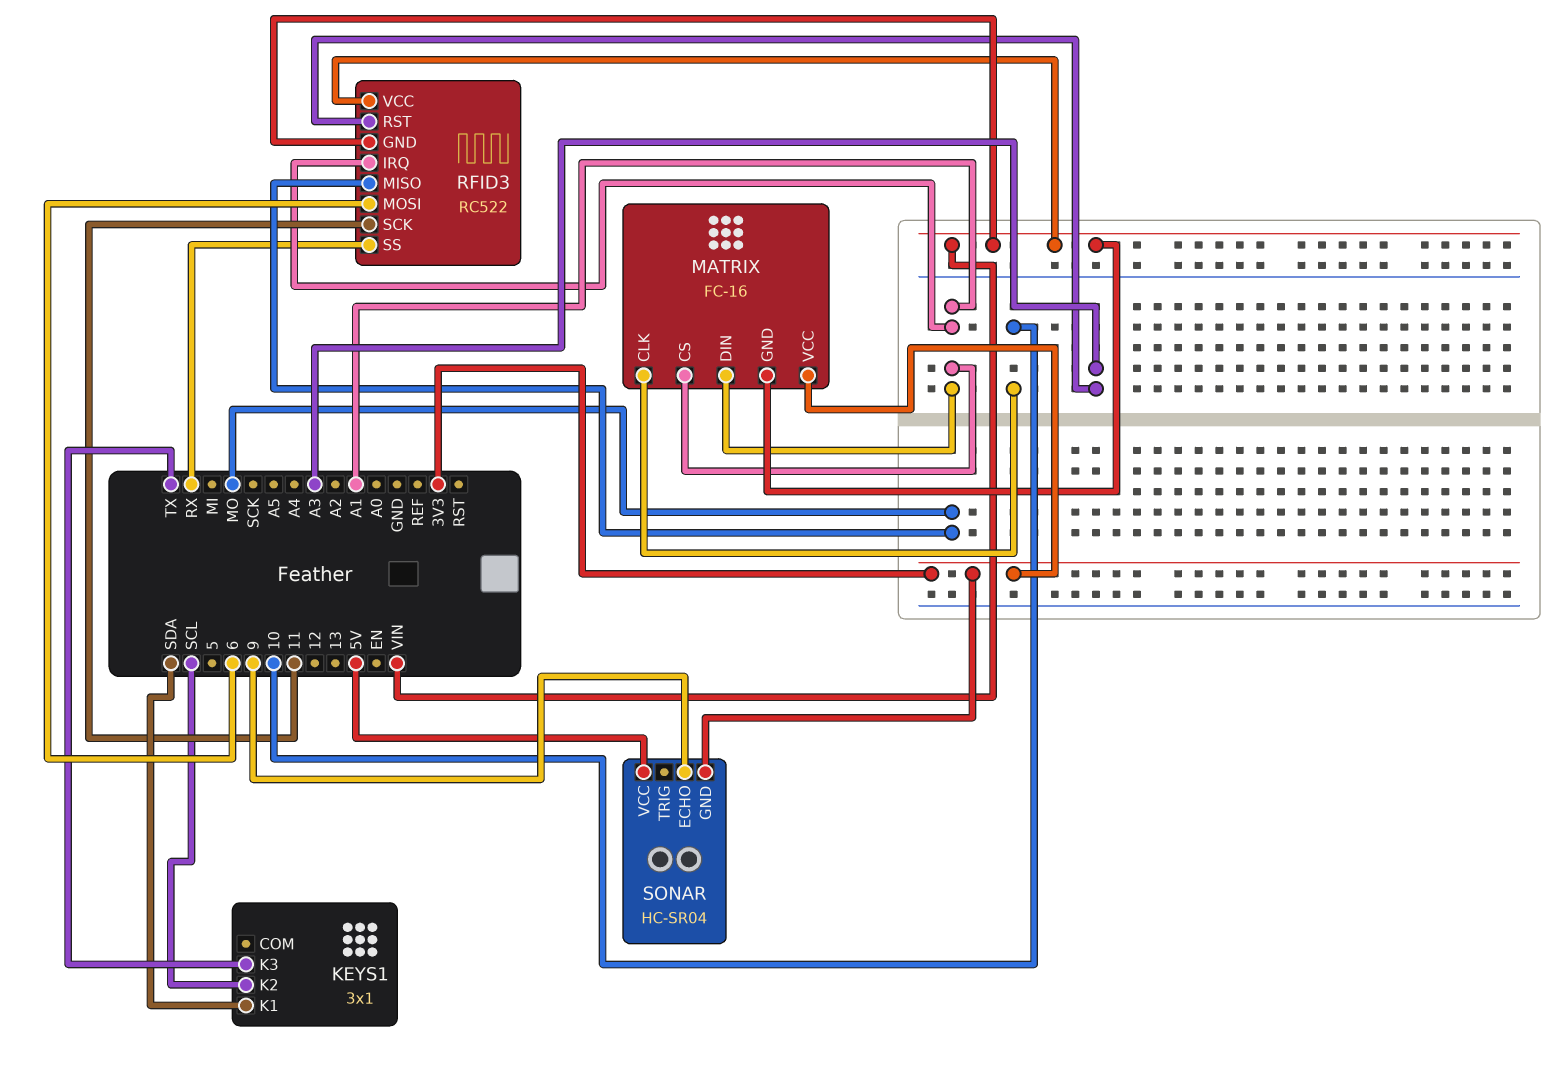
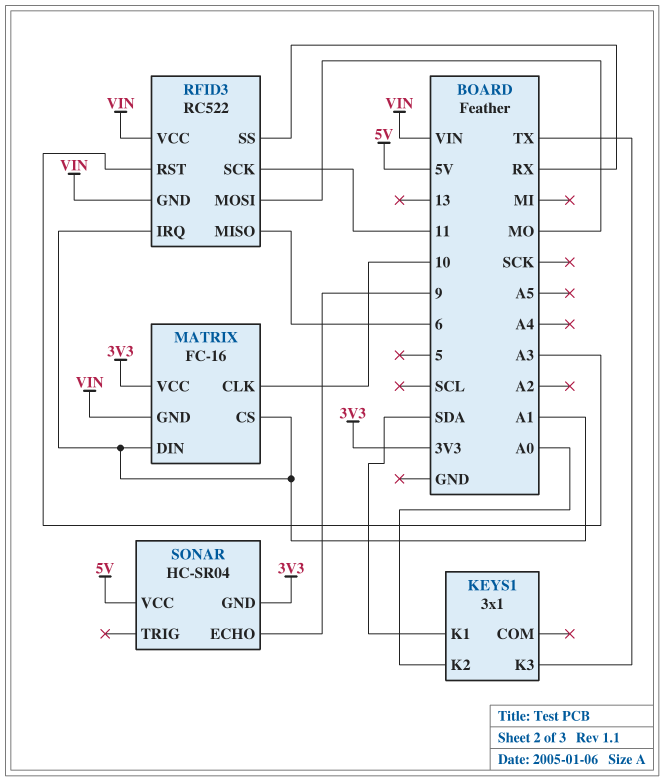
KEYS1 pin K2: SCL -> A0
RFID3 pin MISO: MO -> 6
RFID3 pin MOSI: 6 -> MO

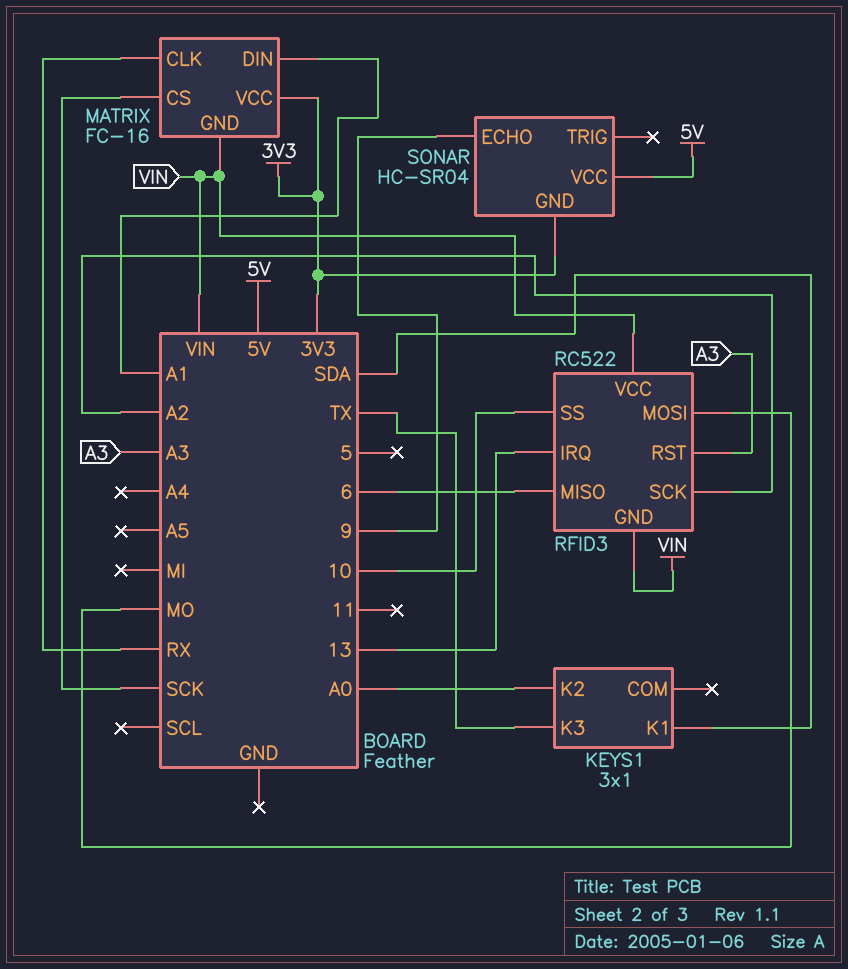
MATRIX pin CLK: 10 -> RX
MATRIX pin CS: A1 -> SCK
RFID3 pin IRQ: A1 -> 13
RFID3 pin SCK: 11 -> A2
RFID3 pin SS: RX -> 10

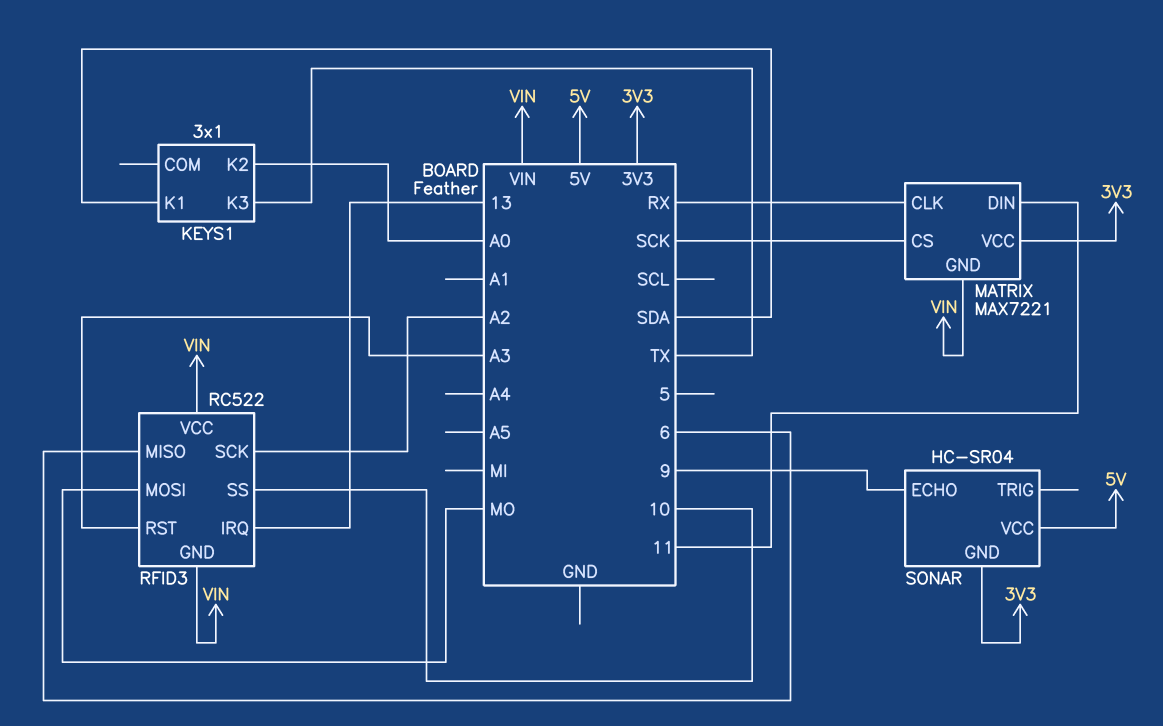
MATRIX: FC-16 -> MAX7221
MATRIX pin DIN: A1 -> 11

